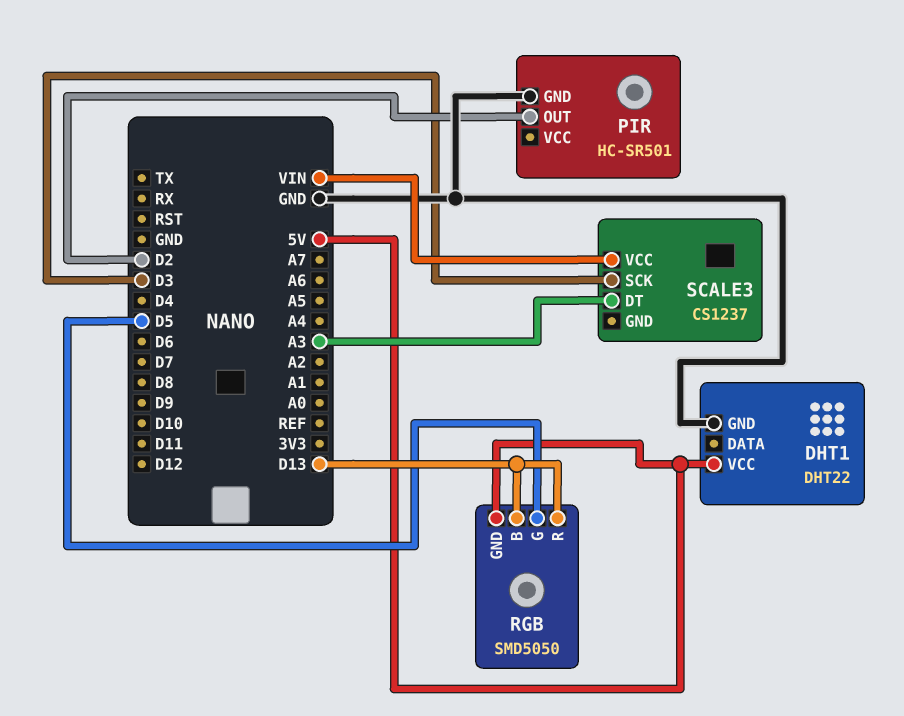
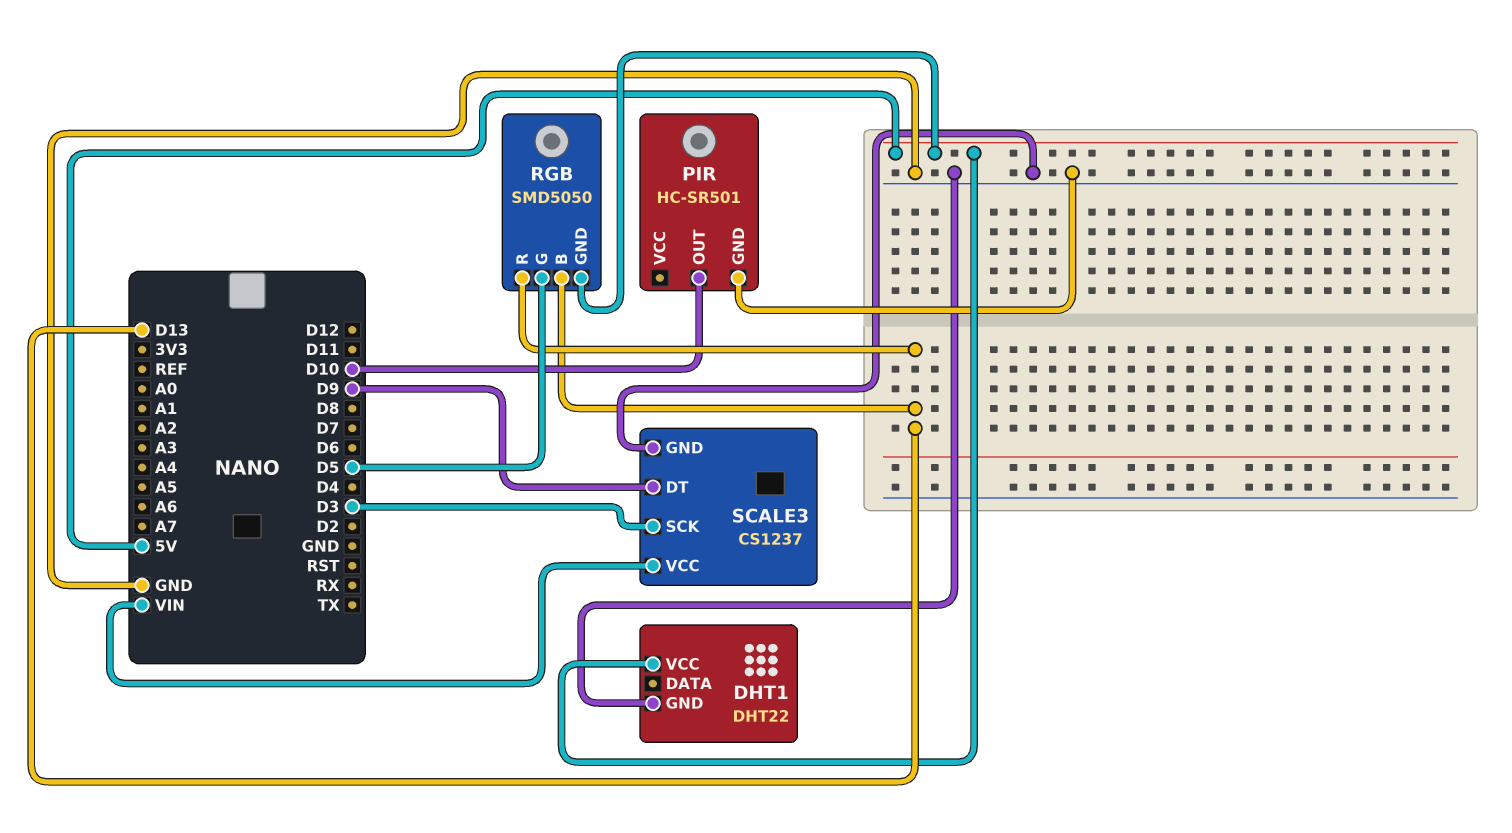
PIR pin OUT: D2 -> D10
SCALE3 pin DT: A3 -> D9
SCALE3 pin GND: none -> GND

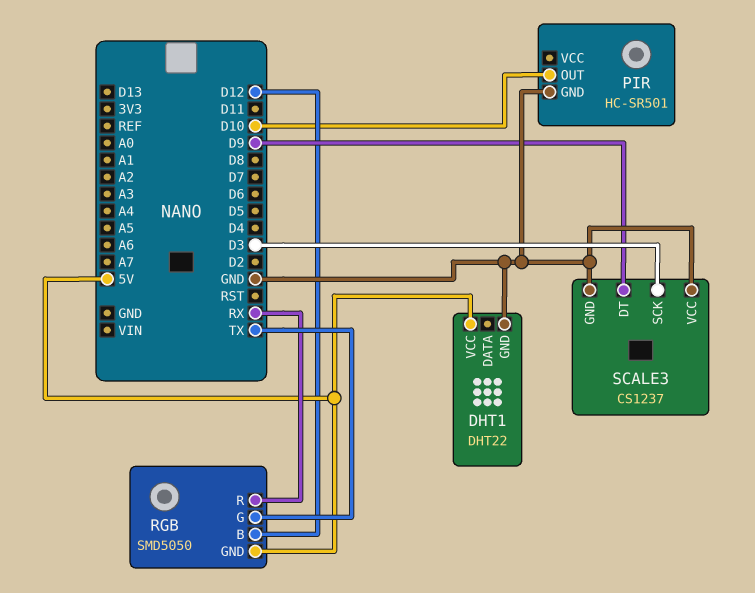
RGB pin B: D13 -> D12
RGB pin G: D5 -> TX
RGB pin R: D13 -> RX
SCALE3 pin VCC: VIN -> GND

